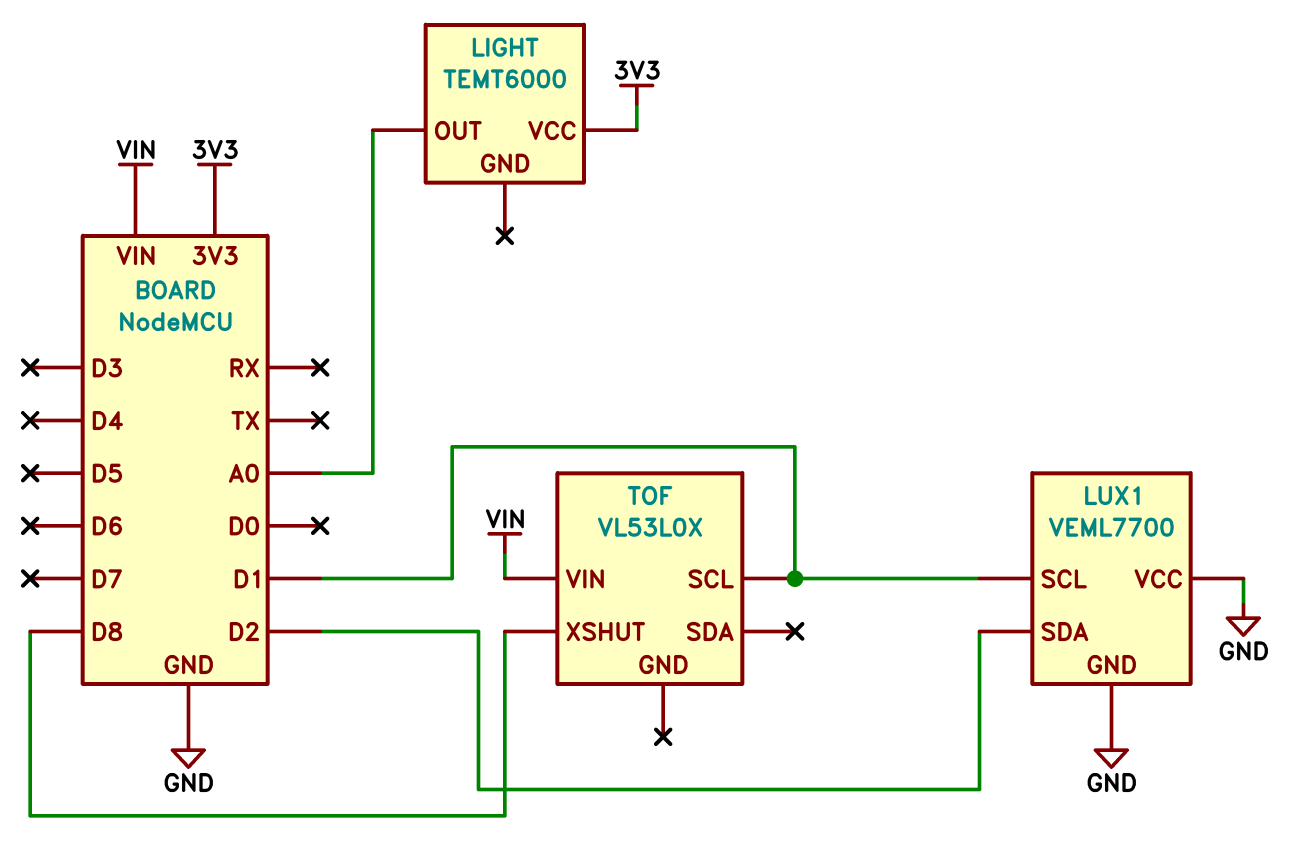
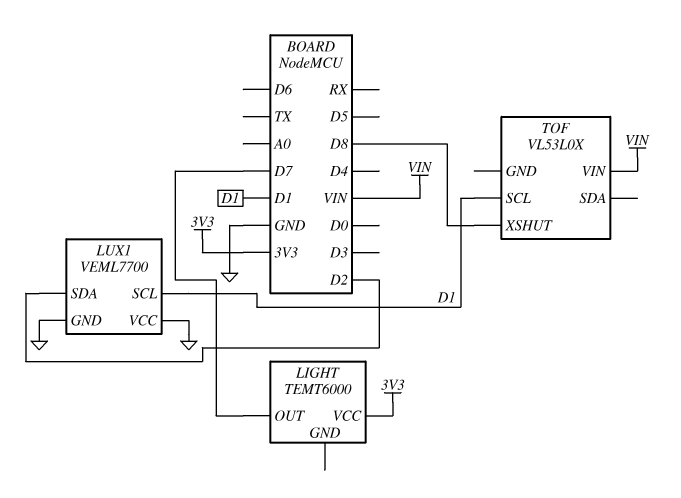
LIGHT pin OUT: A0 -> D7

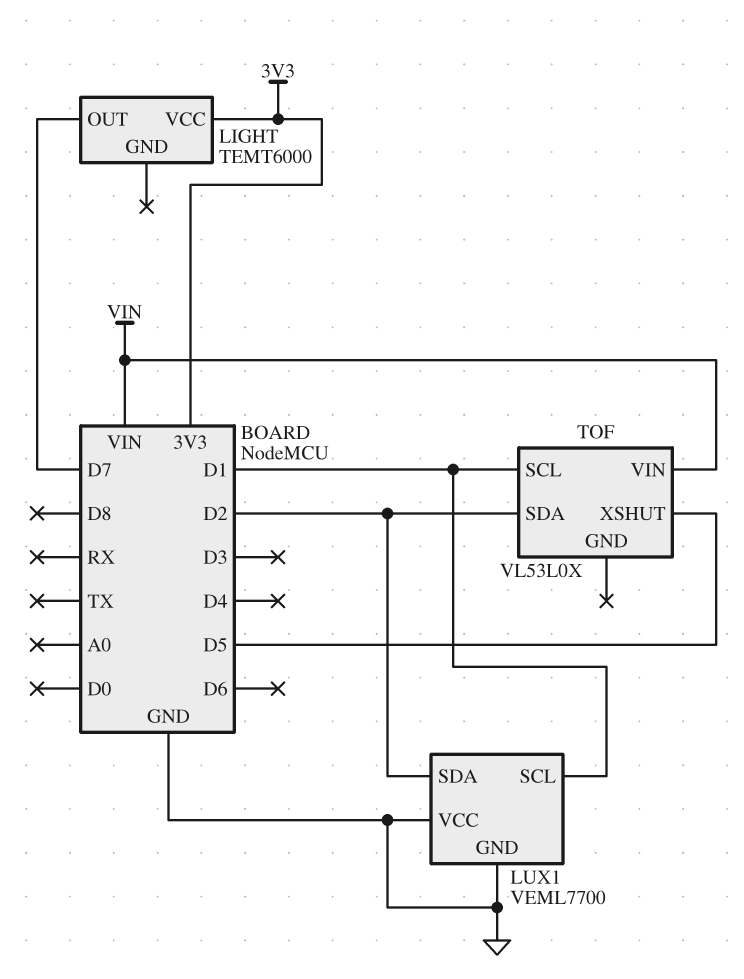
TOF pin SDA: none -> D2
TOF pin XSHUT: D8 -> D5

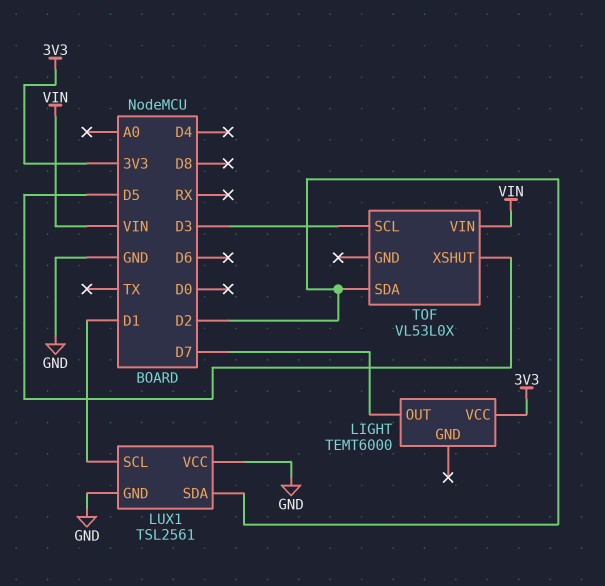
LUX1: VEML7700 -> TSL2561
TOF pin SCL: D1 -> D3

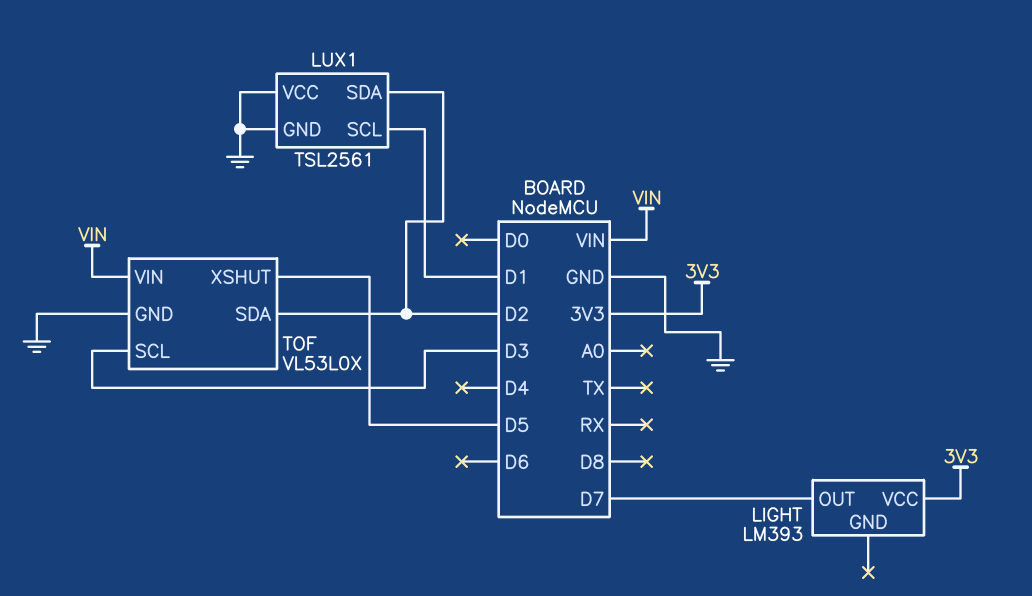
LIGHT: TEMT6000 -> LM393
TOF pin GND: none -> GND

